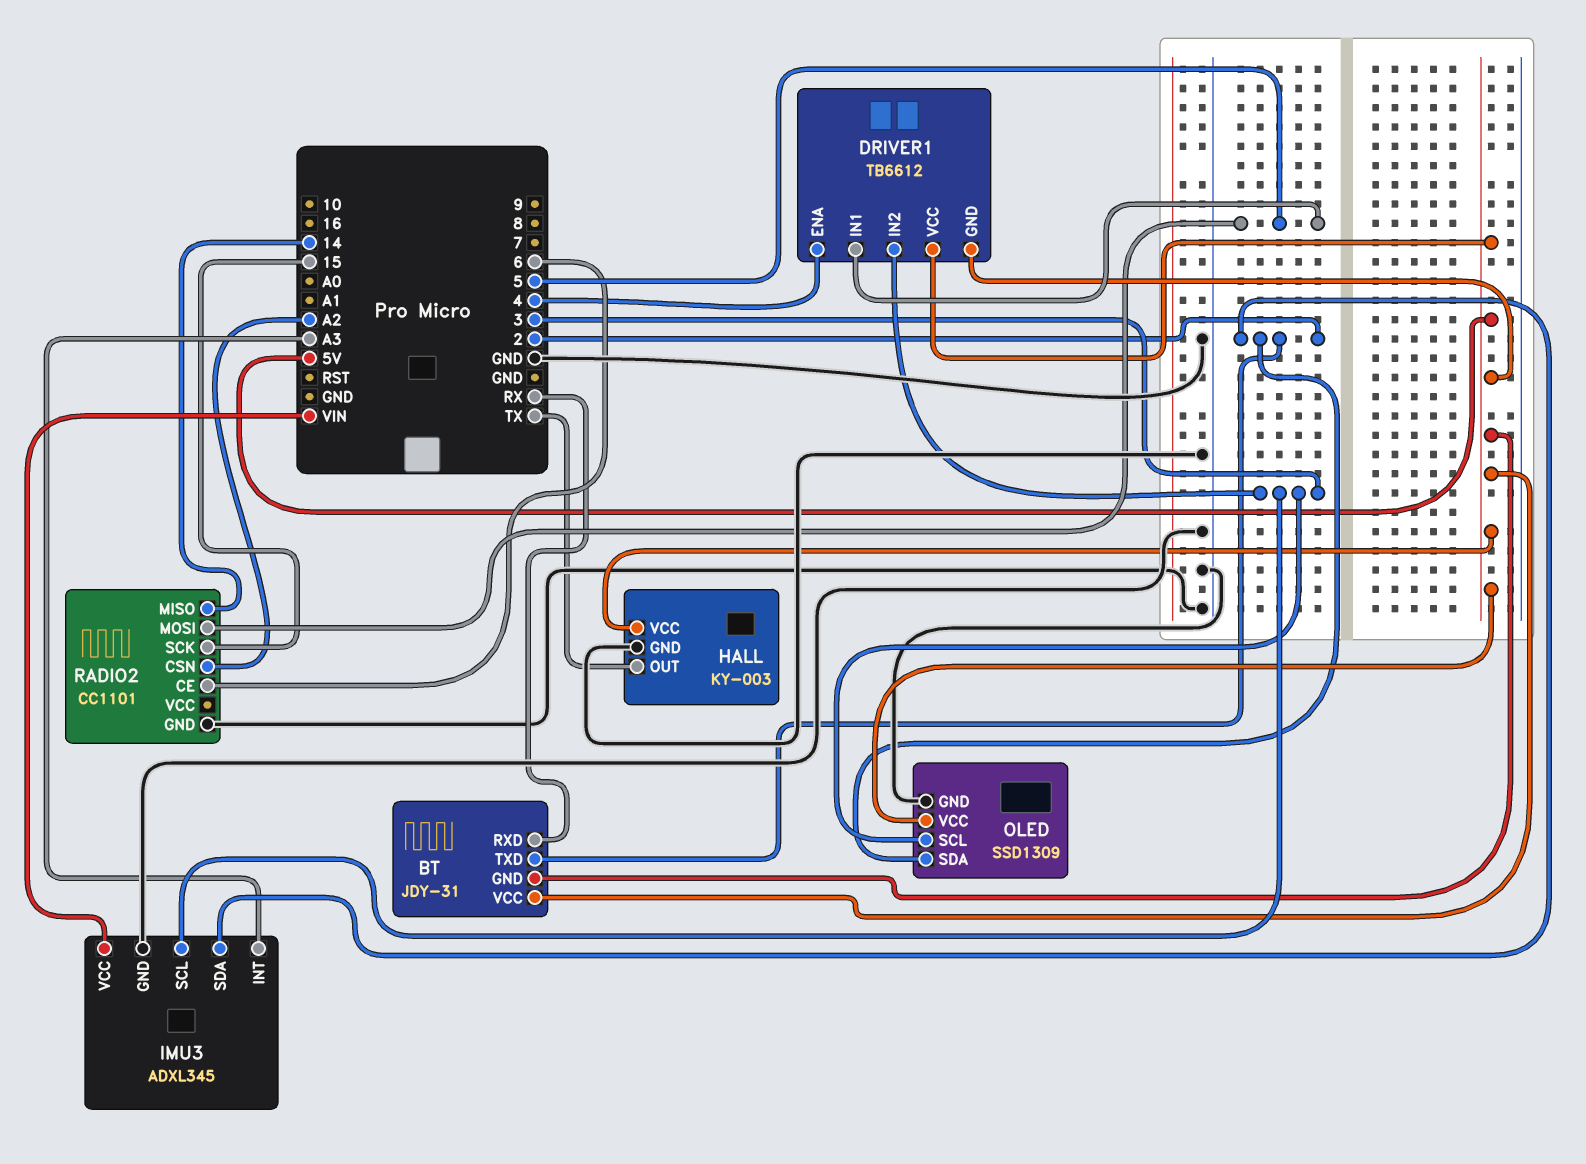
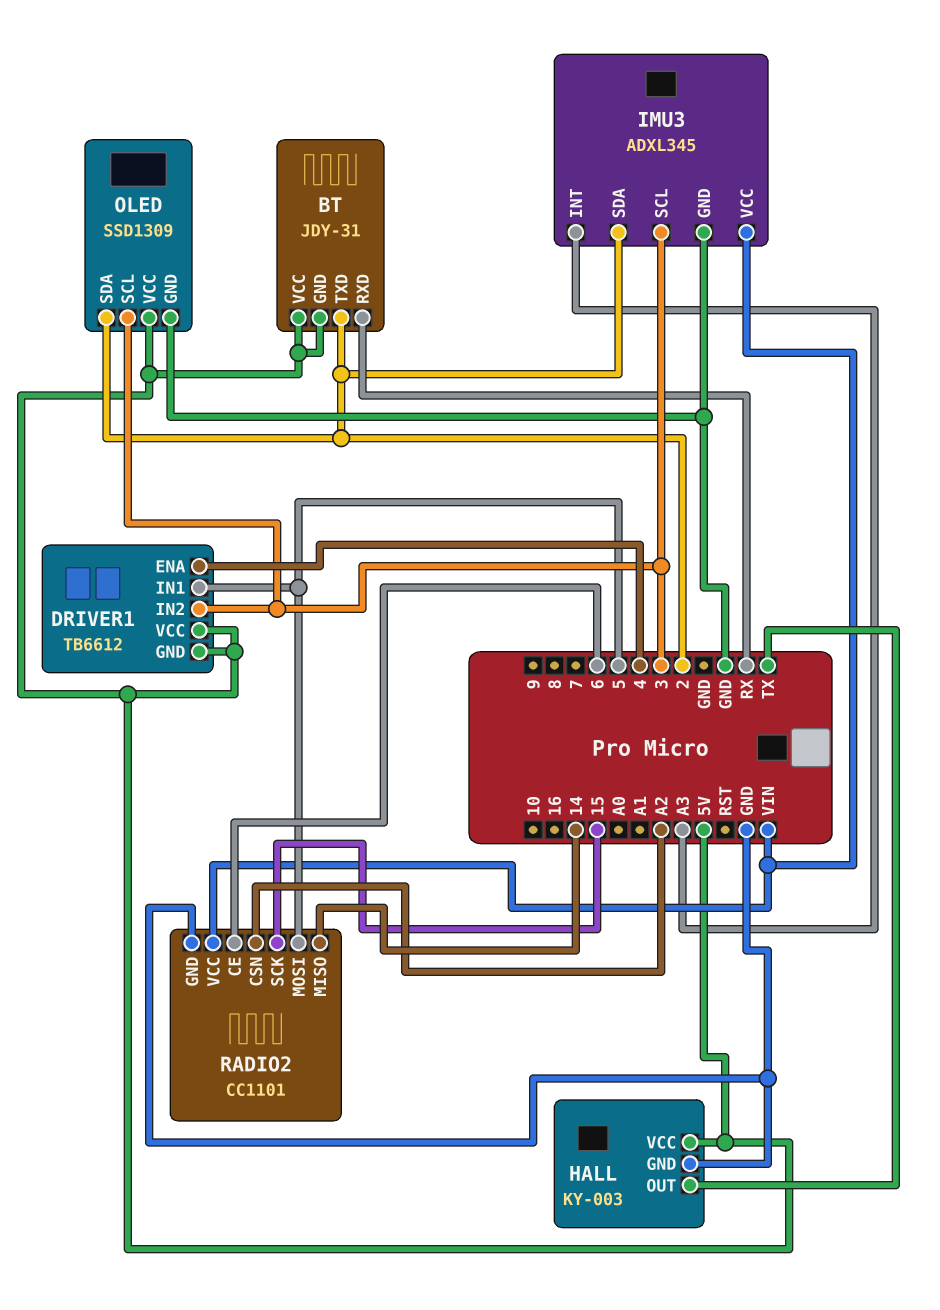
RADIO2 pin VCC: none -> VIN

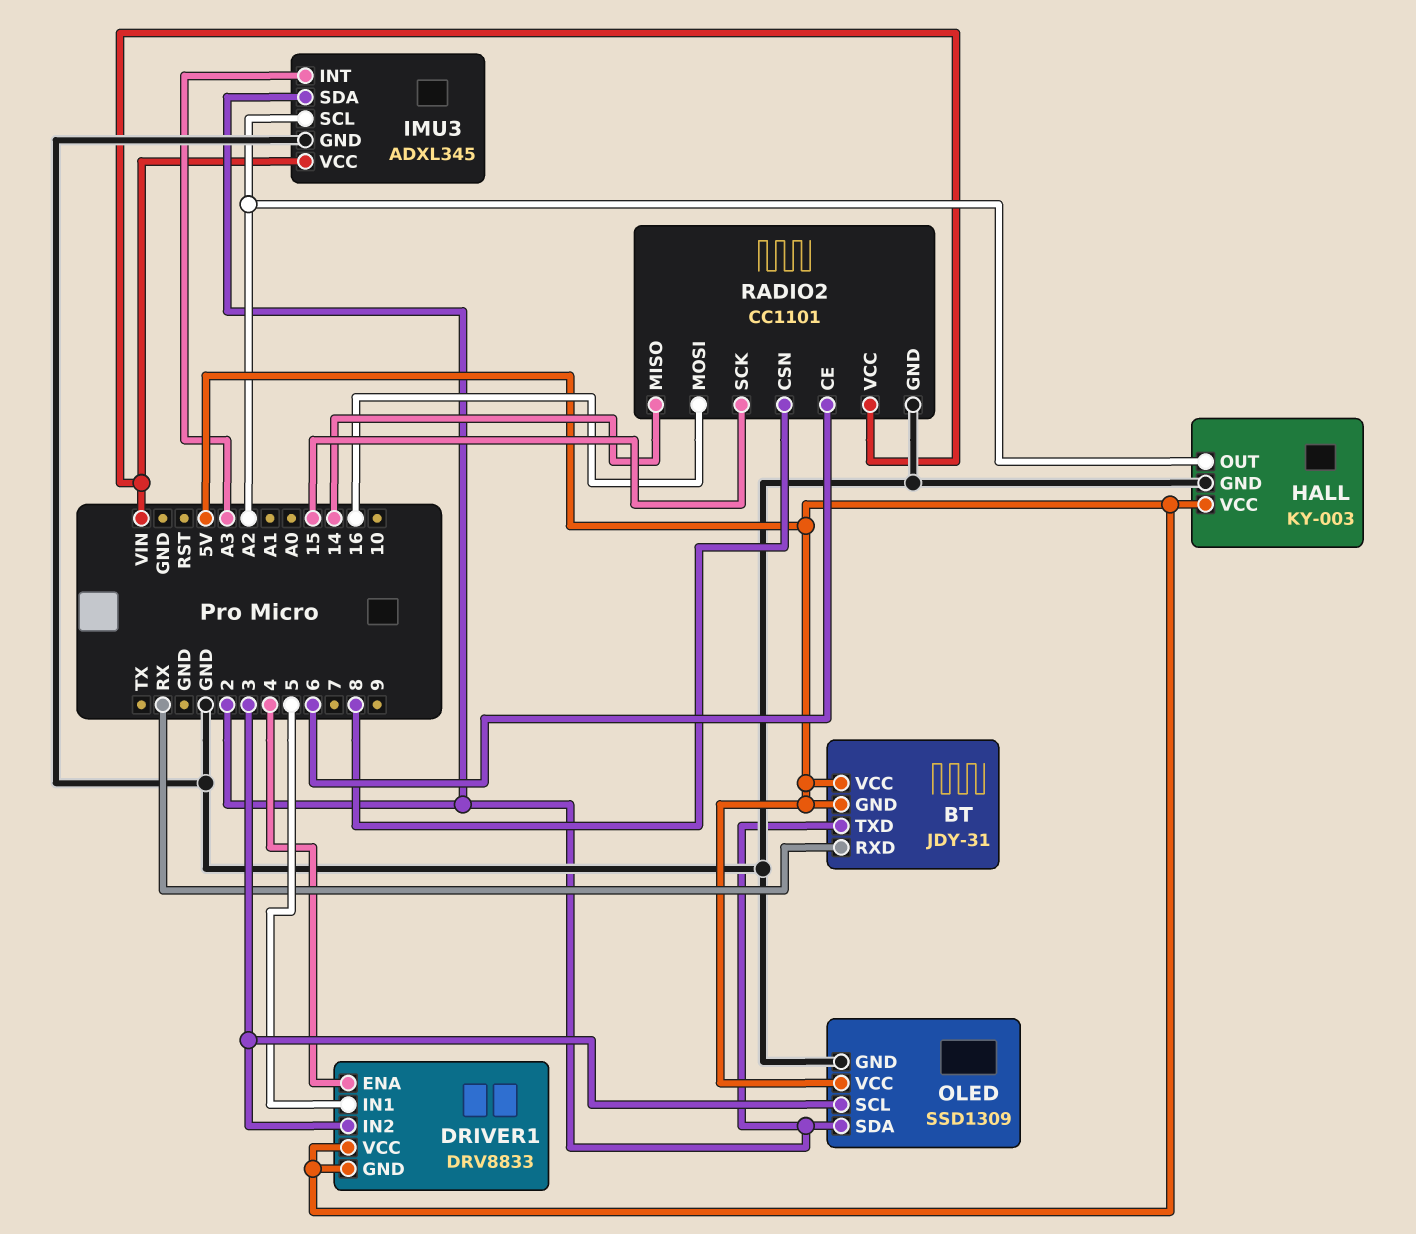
DRIVER1: TB6612 -> DRV8833
HALL pin OUT: TX -> A2
IMU3 pin SCL: 3 -> A2
RADIO2 pin CSN: A2 -> 8
RADIO2 pin MOSI: 5 -> 16

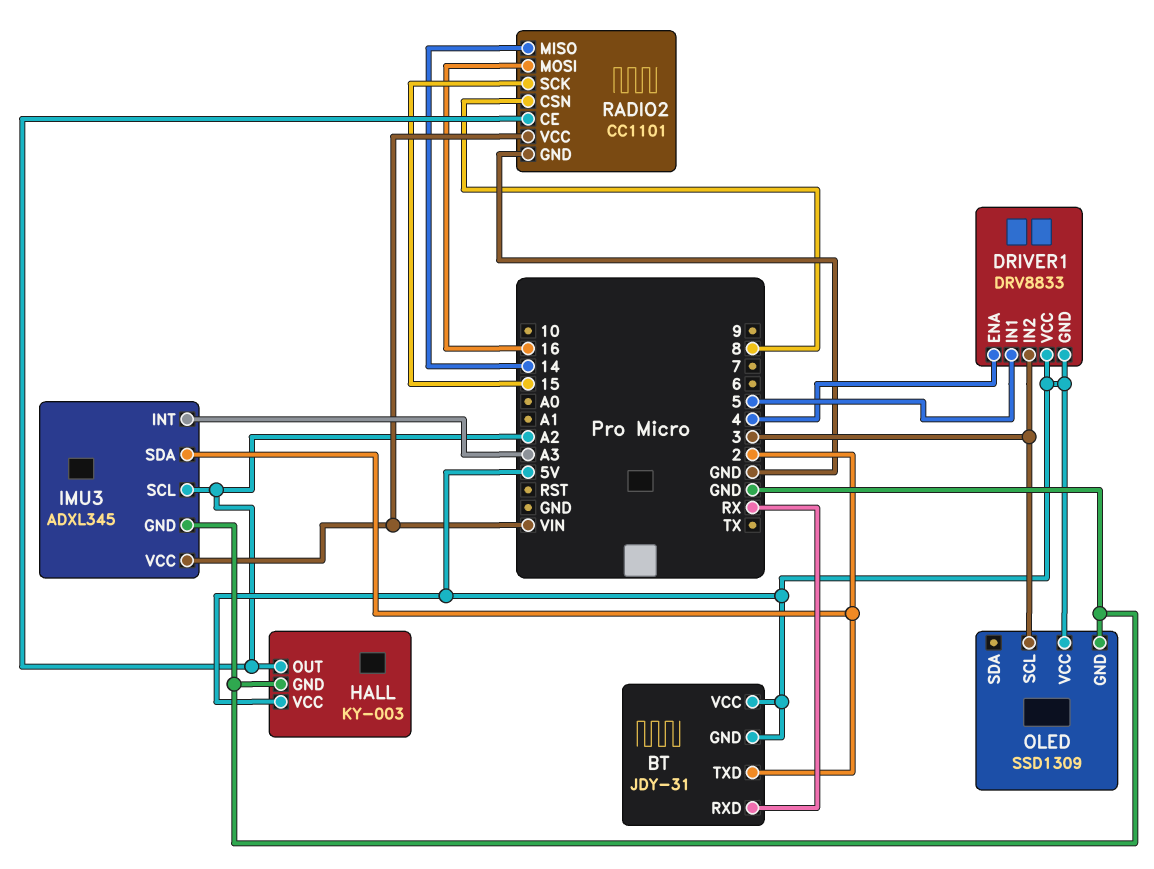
OLED pin SDA: 2 -> none
RADIO2 pin CE: 6 -> A2

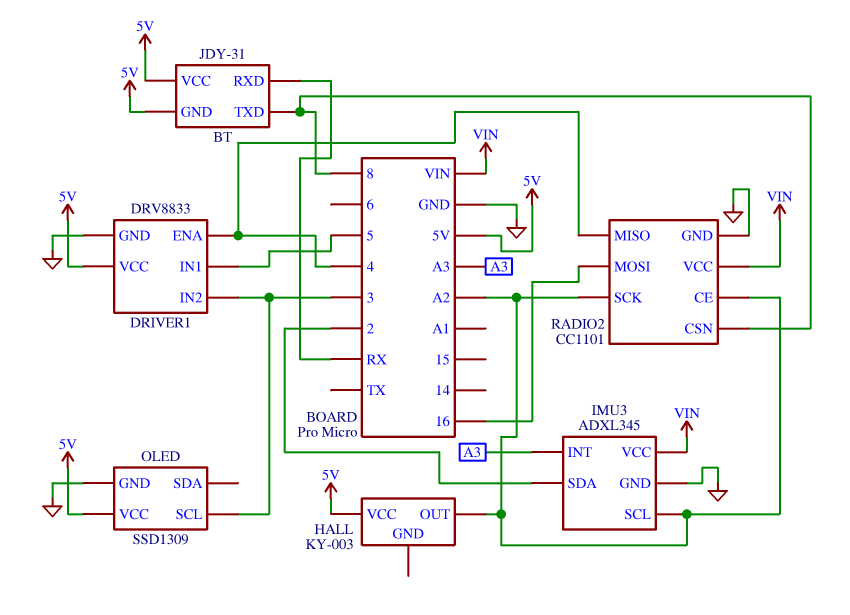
BT pin TXD: 2 -> 8
DRIVER1 pin GND: 5V -> GND
HALL pin GND: GND -> none
RADIO2 pin MISO: 14 -> 4
RADIO2 pin SCK: 15 -> A2

